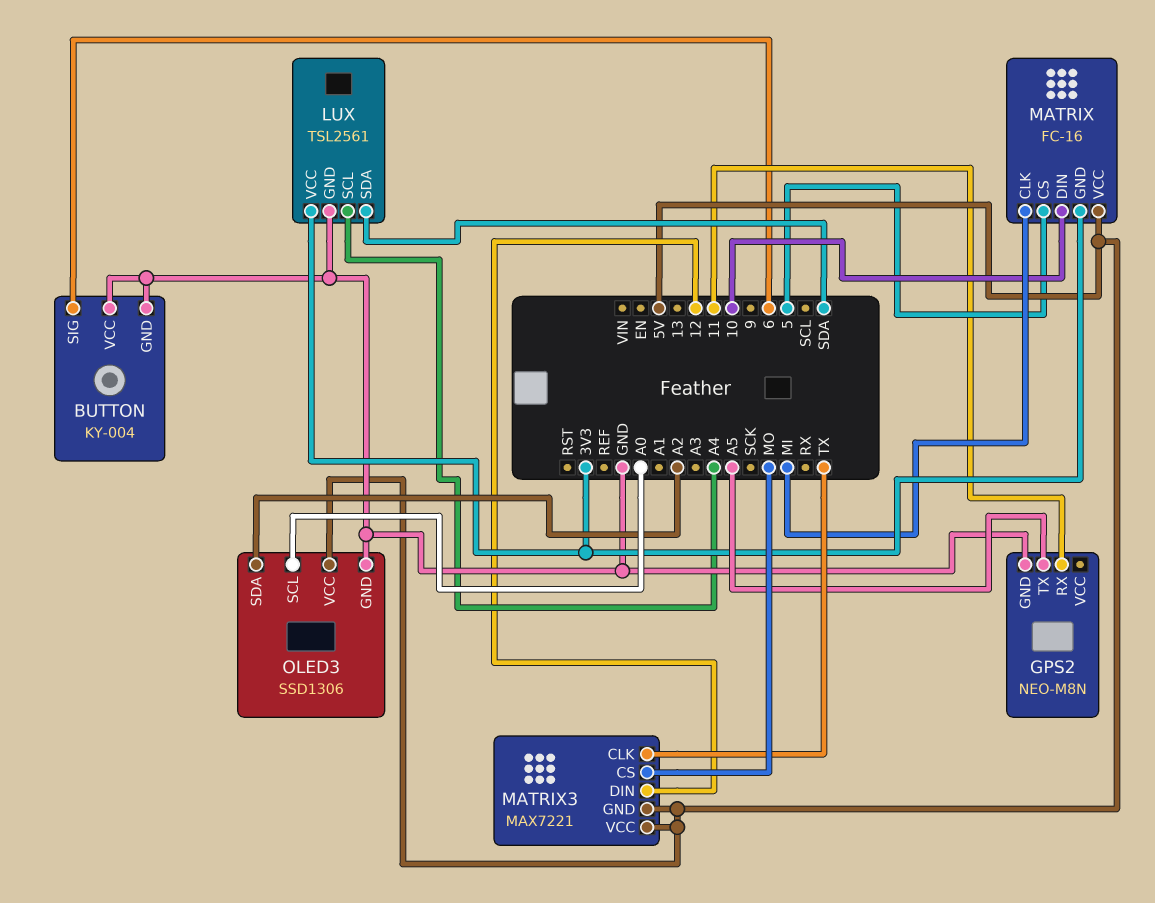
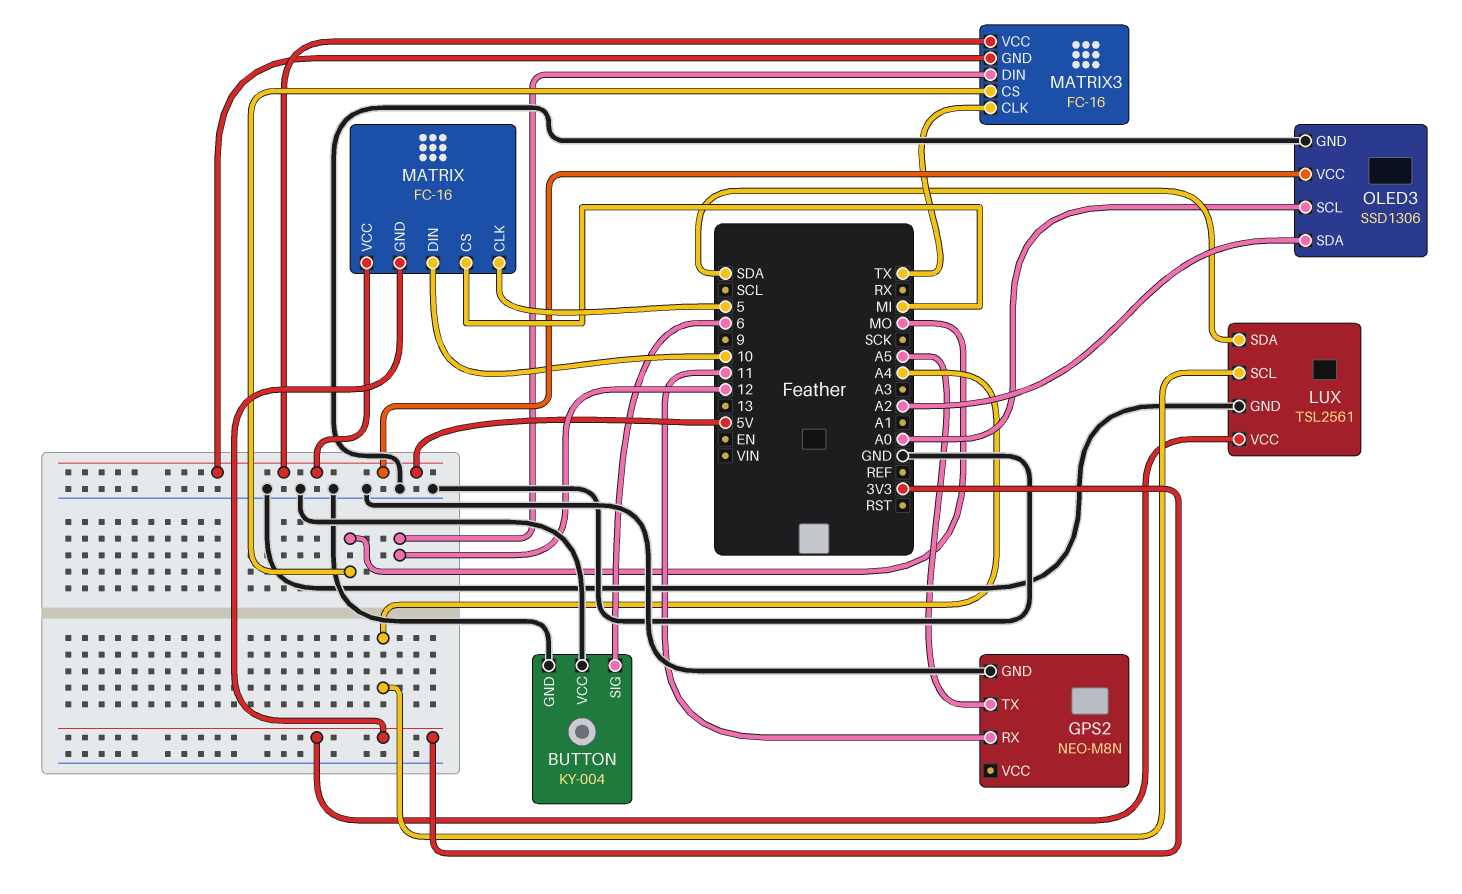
MATRIX pin CLK: MI -> 5
MATRIX pin CS: 5 -> MI
MATRIX3: MAX7221 -> FC-16

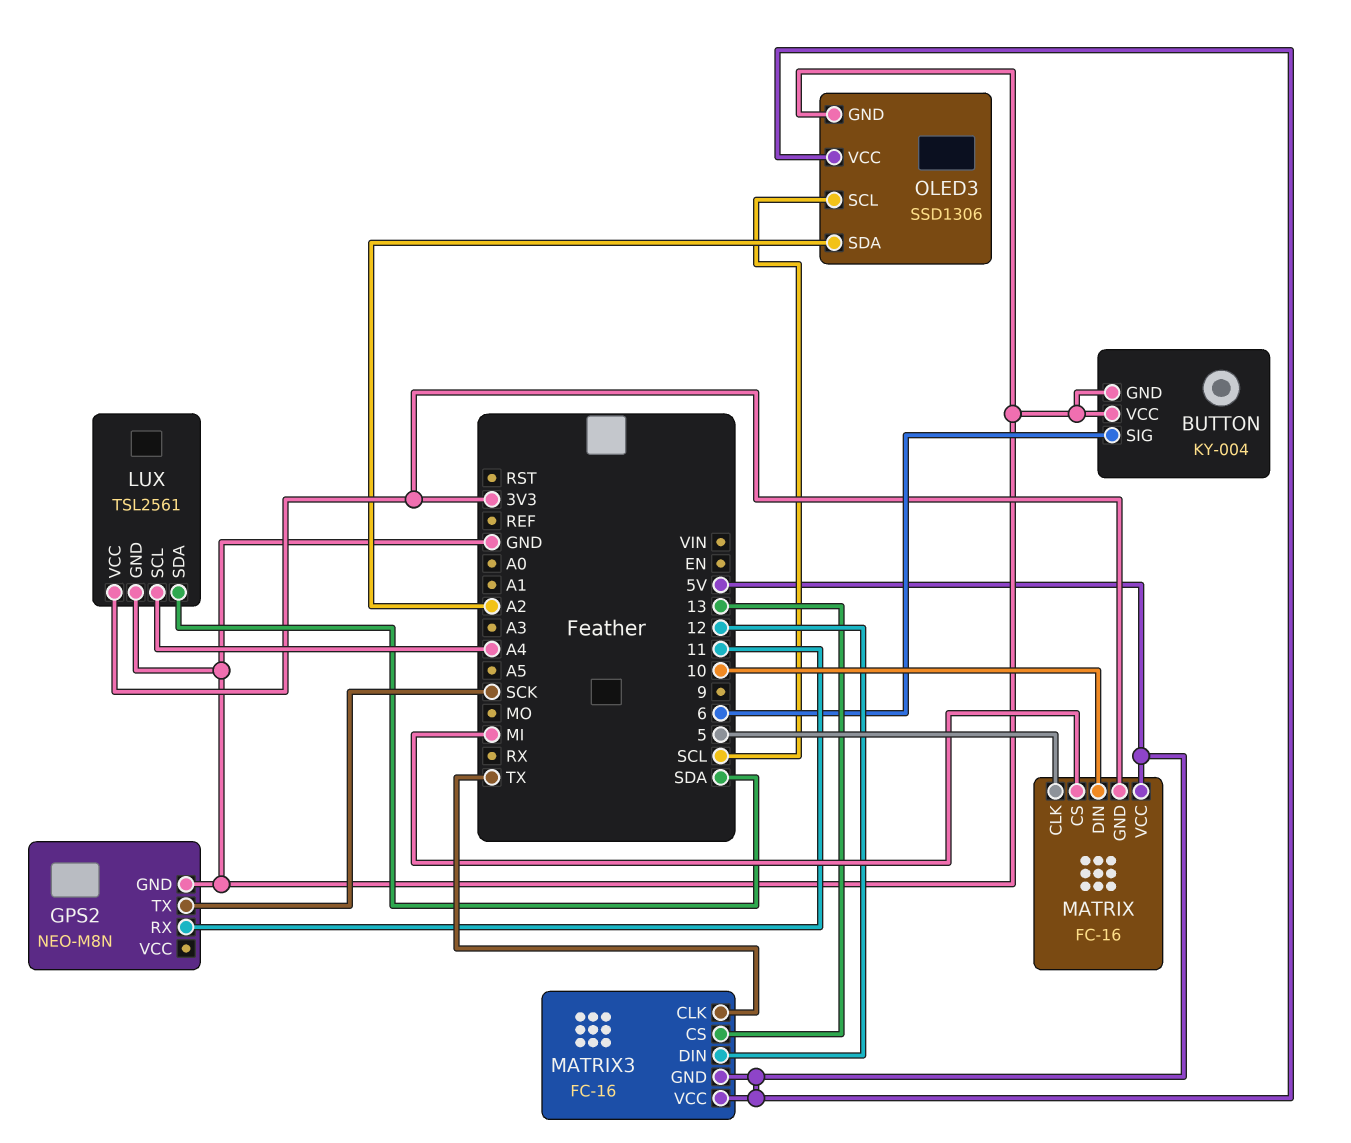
GPS2 pin TX: A5 -> SCK
MATRIX3 pin CS: MO -> 13
OLED3 pin SCL: A0 -> SCL

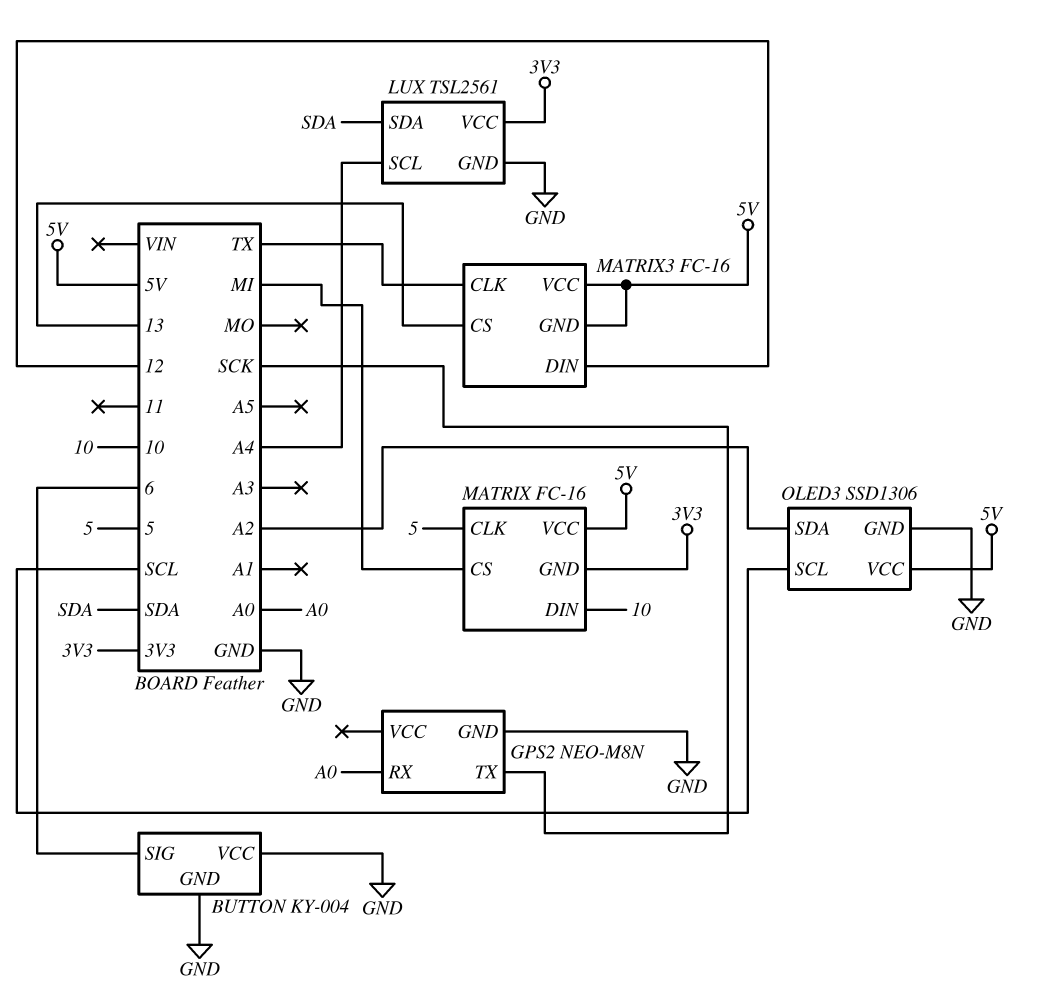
GPS2 pin RX: 11 -> A0

